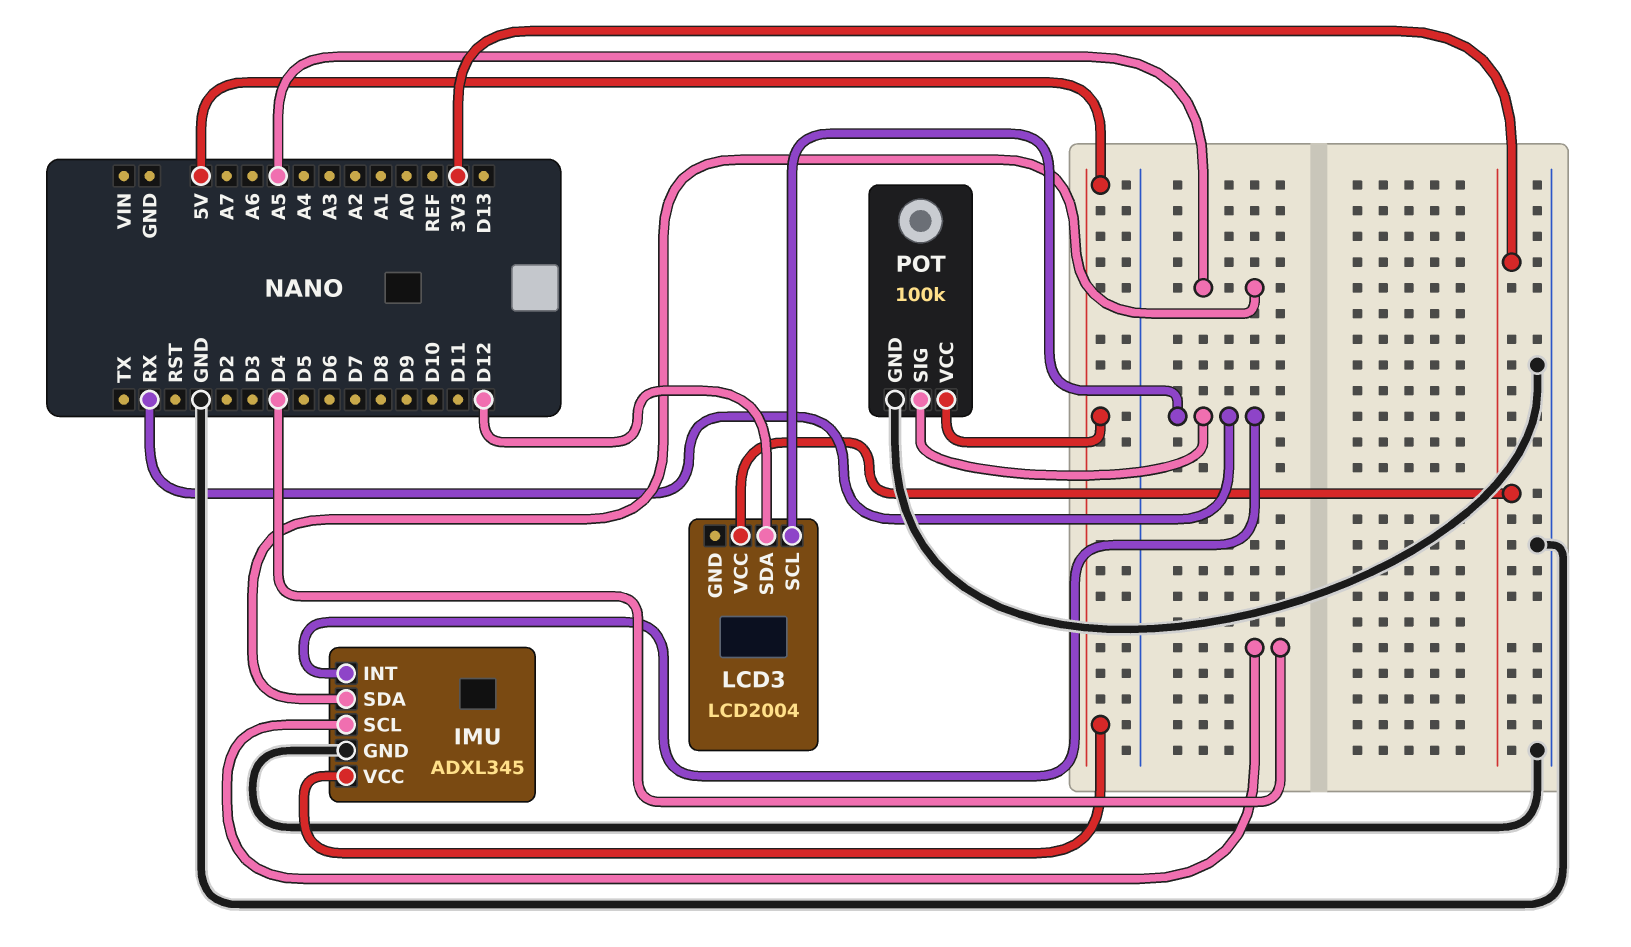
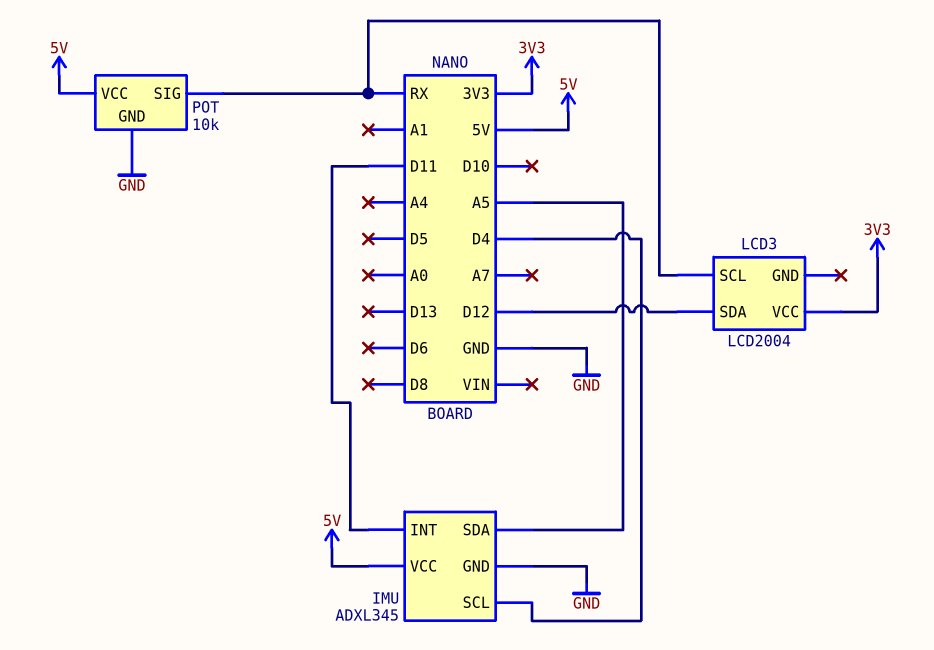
IMU pin INT: RX -> D11
POT: 100k -> 10k

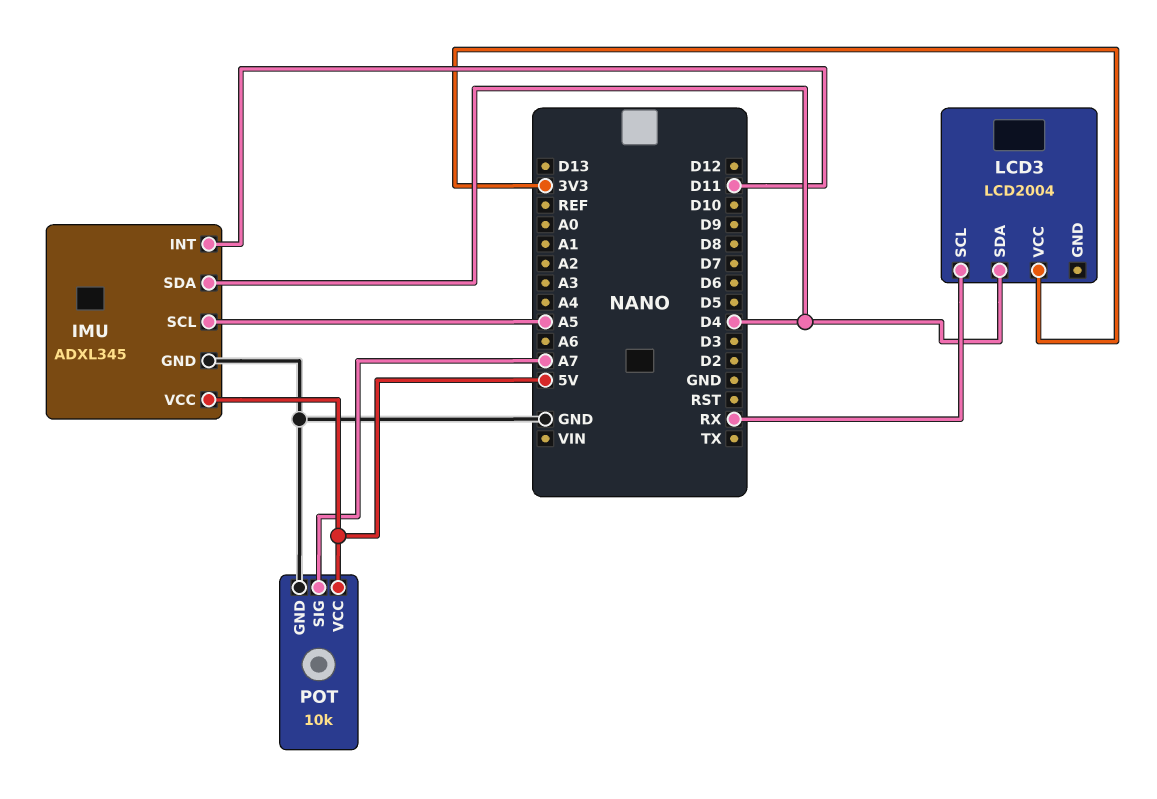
IMU pin SCL: D4 -> A5
IMU pin SDA: A5 -> D4
LCD3 pin SDA: D12 -> D4
POT pin SIG: RX -> A7

